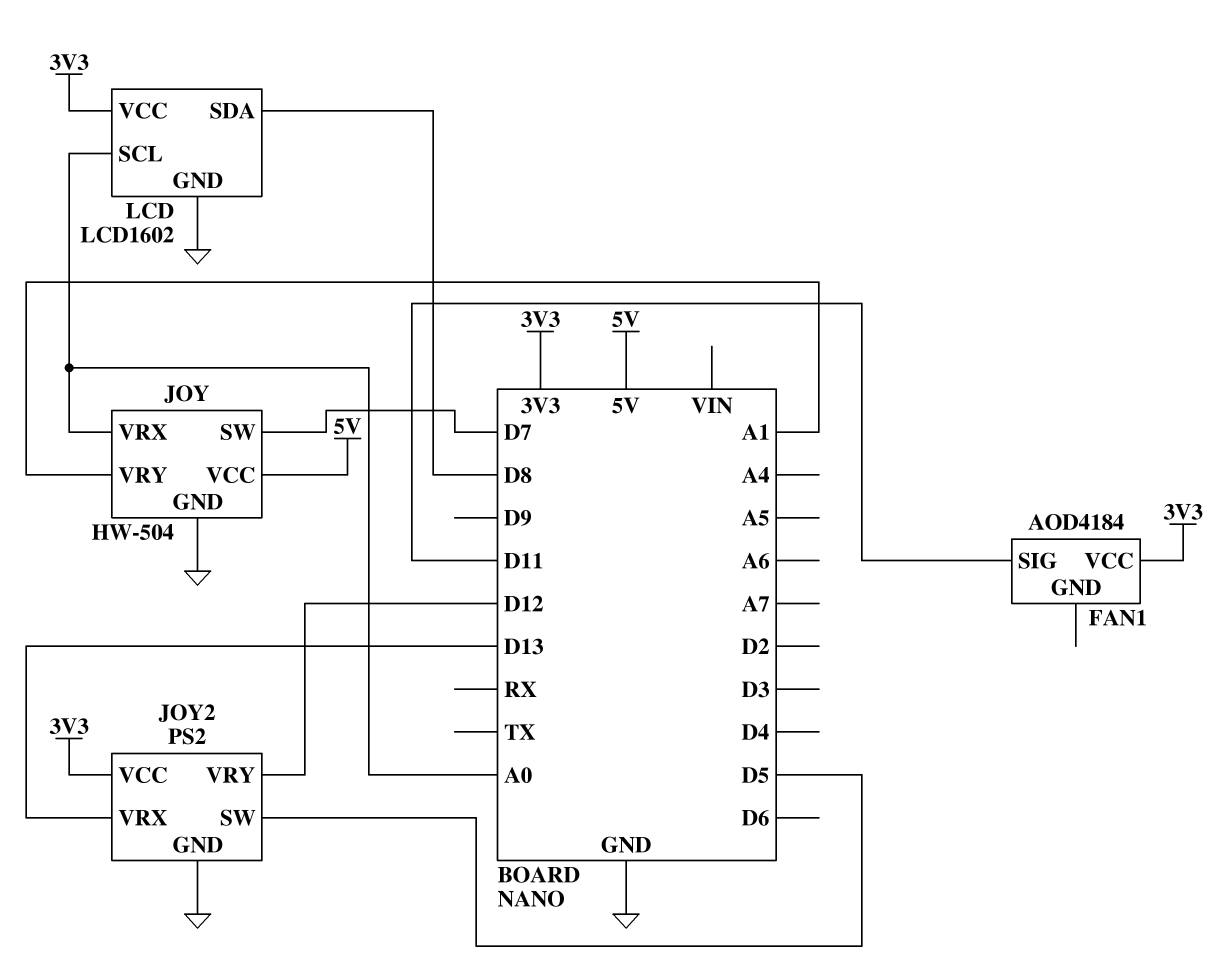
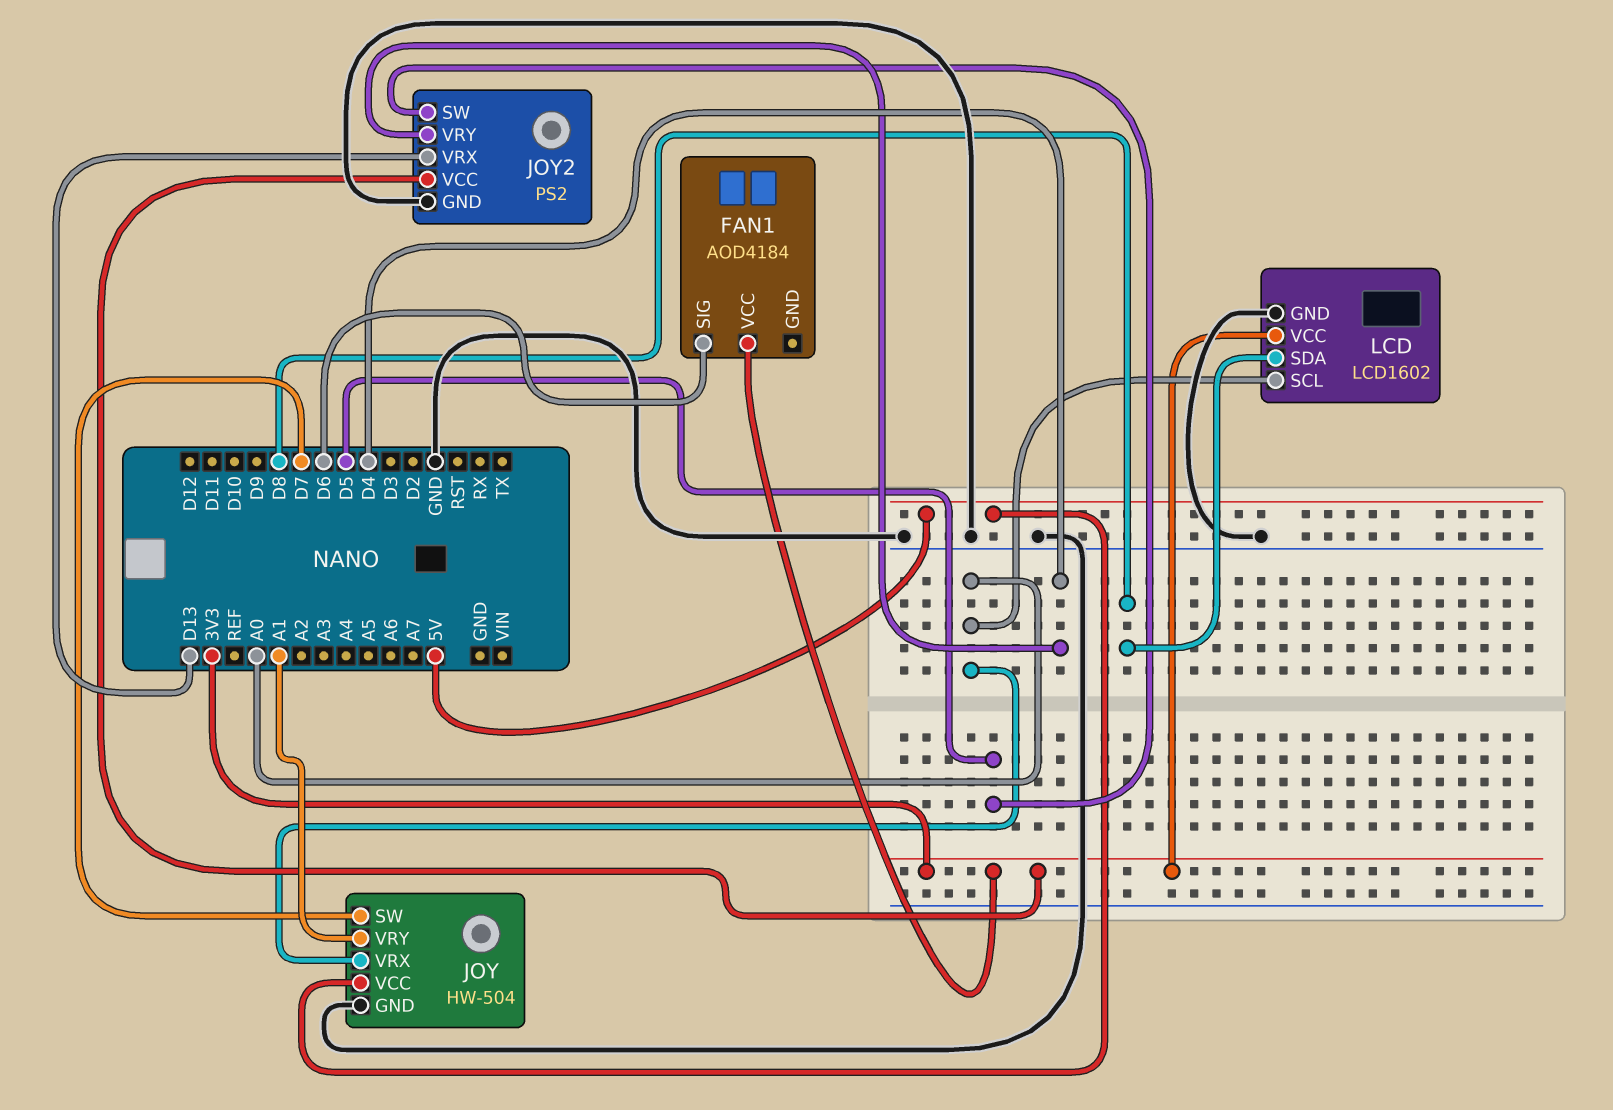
FAN1 pin SIG: D11 -> D6
JOY2 pin VRY: D12 -> D4

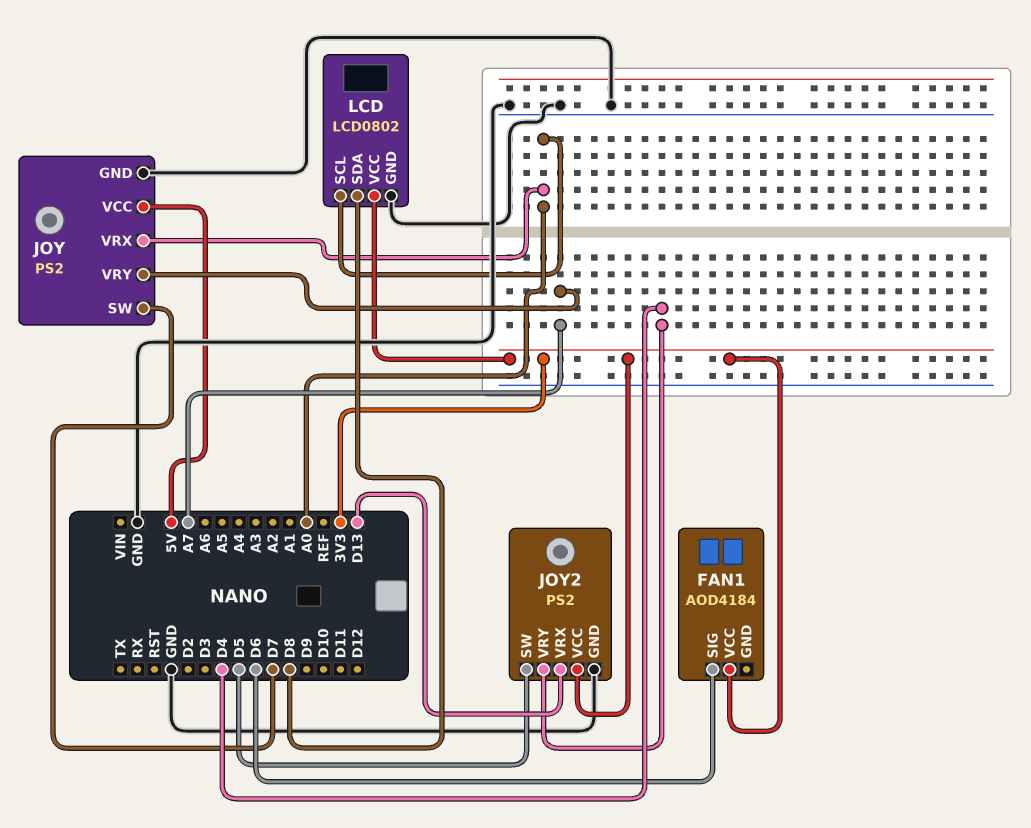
JOY: HW-504 -> PS2
JOY pin VRY: A1 -> A7
LCD: LCD1602 -> LCD0802

